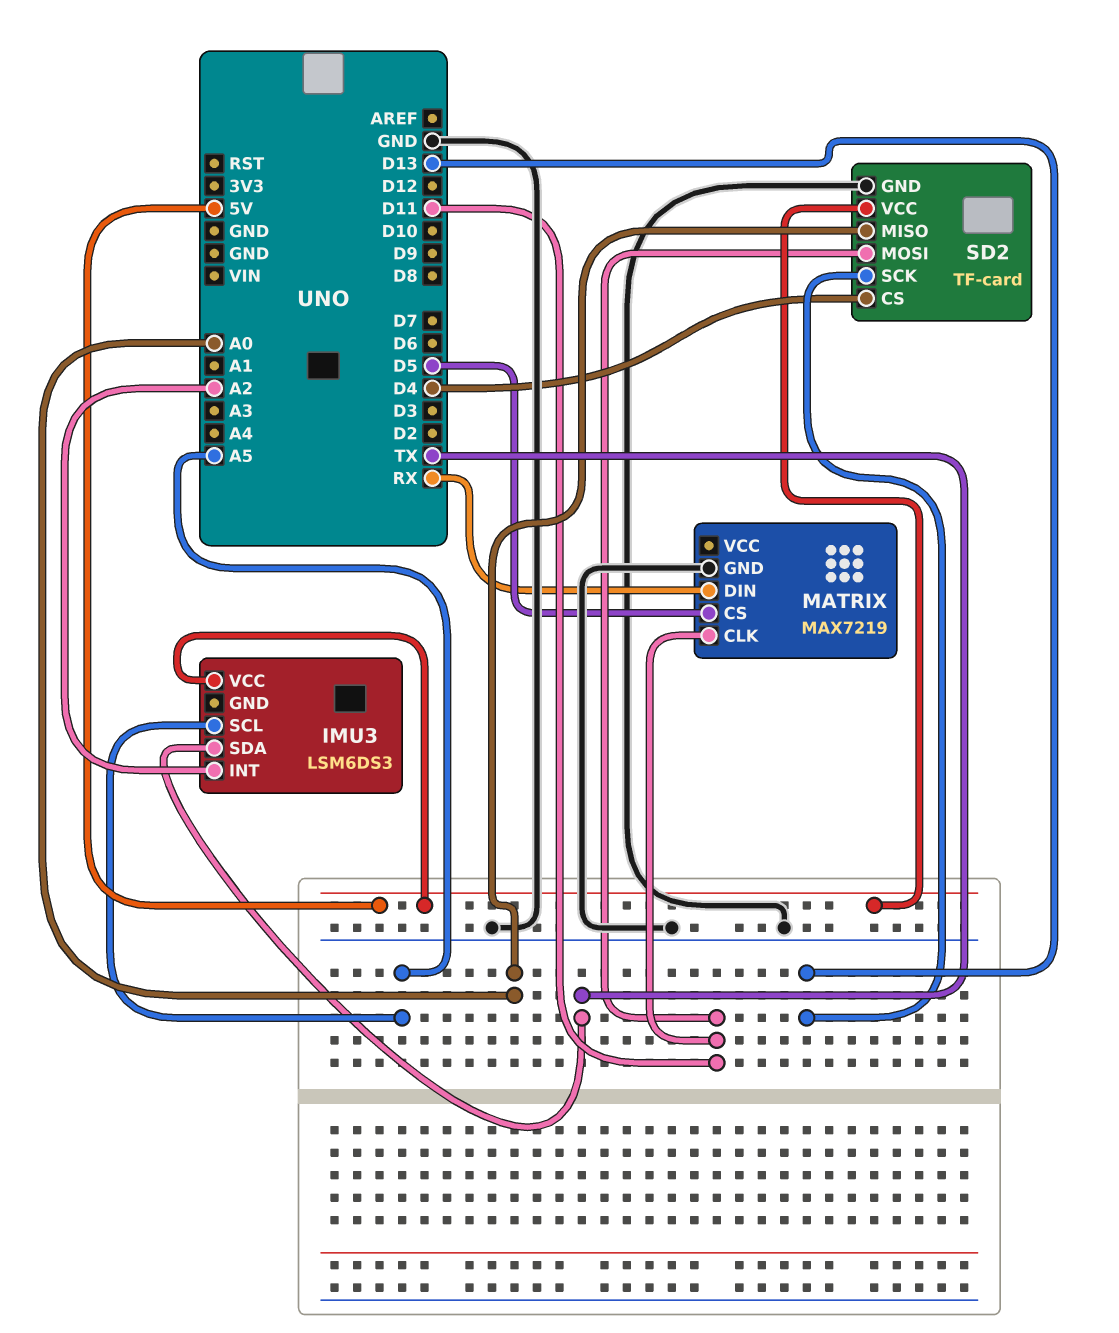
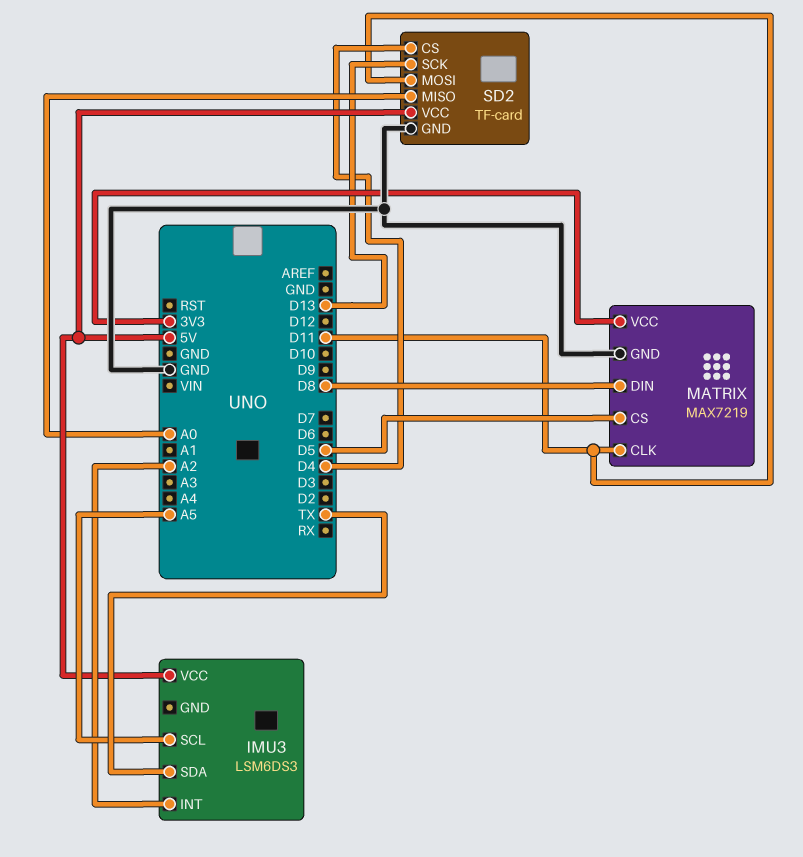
MATRIX pin DIN: RX -> D8
MATRIX pin VCC: none -> 3V3

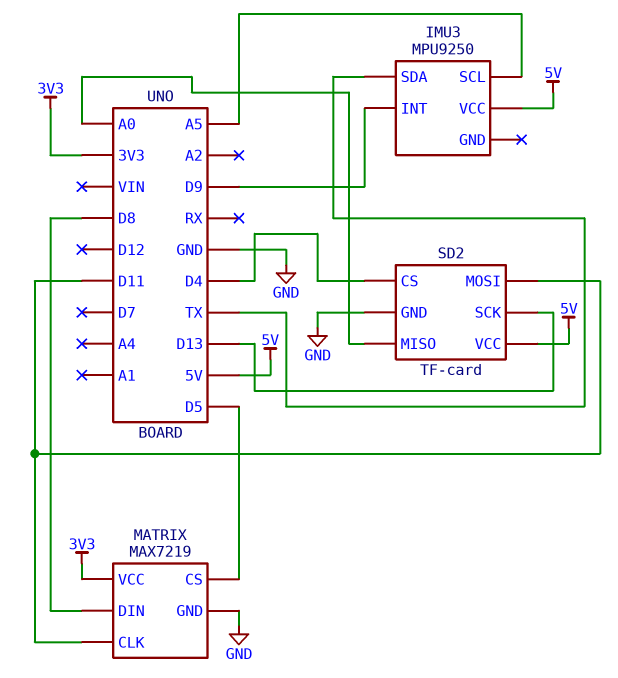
IMU3: LSM6DS3 -> MPU9250
IMU3 pin INT: A2 -> D9

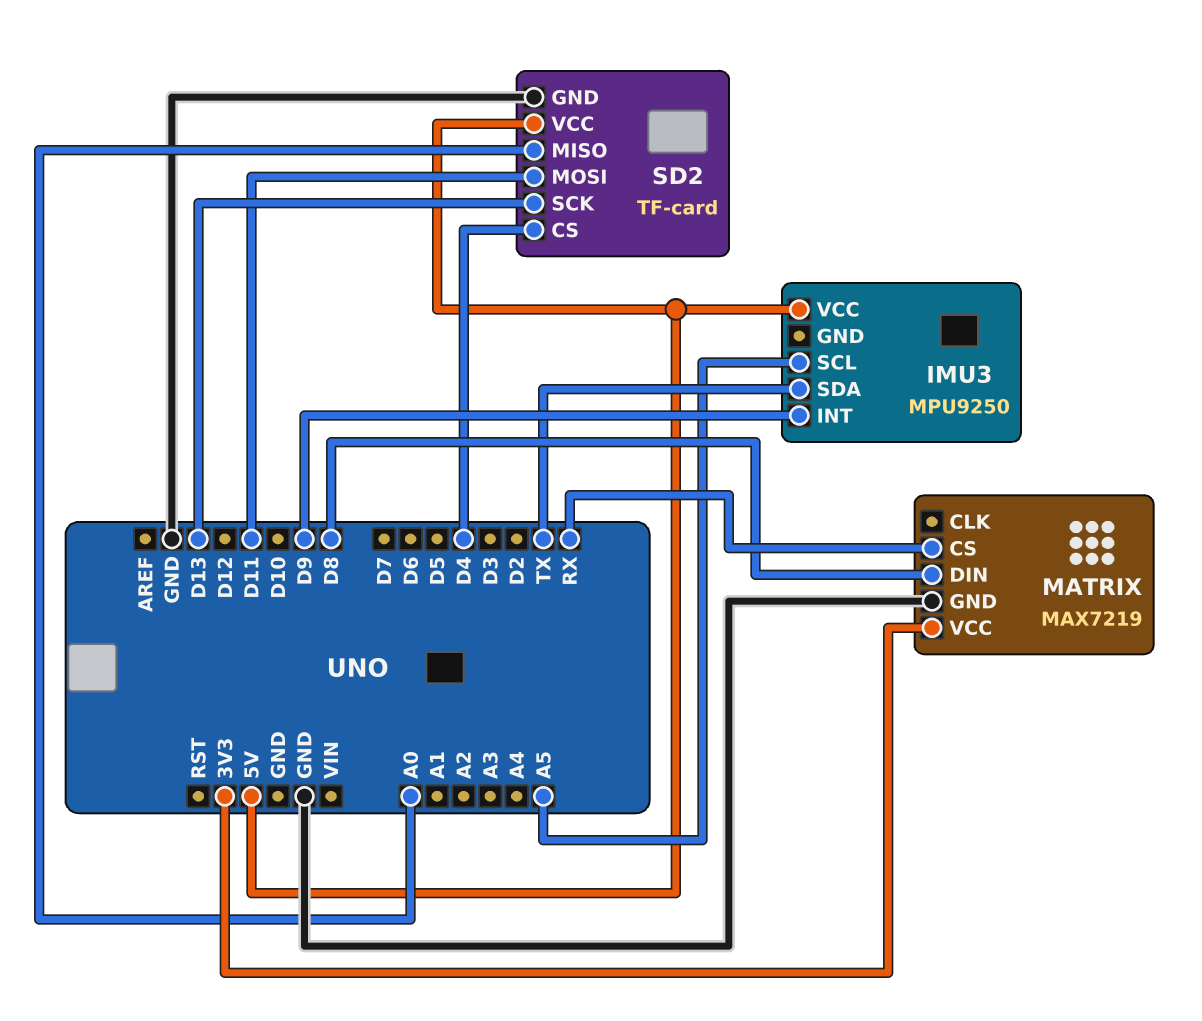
MATRIX pin CLK: D11 -> none
MATRIX pin CS: D5 -> RX

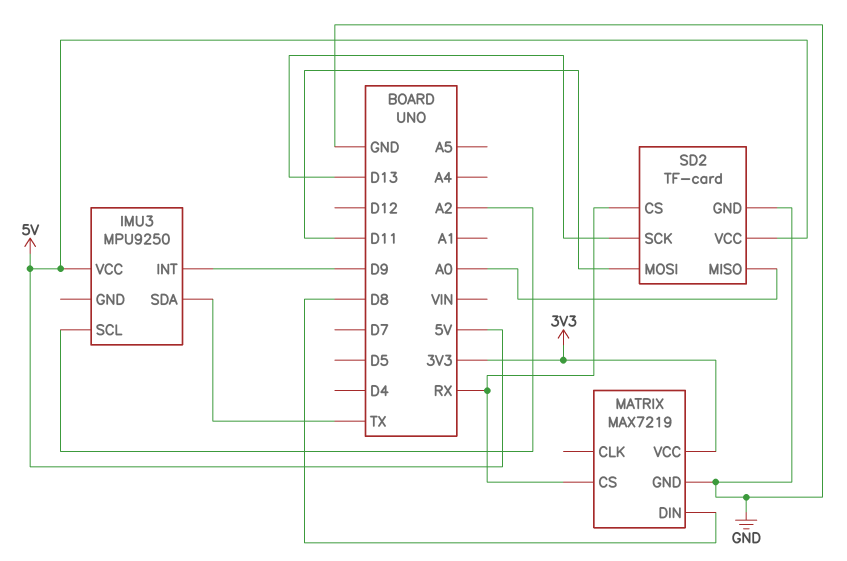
IMU3 pin SCL: A5 -> A2
SD2 pin CS: D4 -> RX

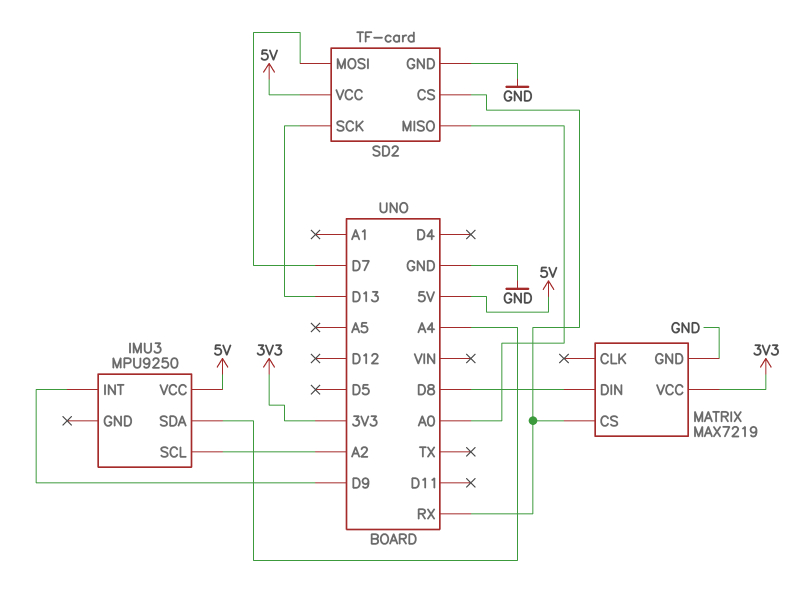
IMU3 pin SDA: TX -> A4
SD2 pin MOSI: D11 -> D7

